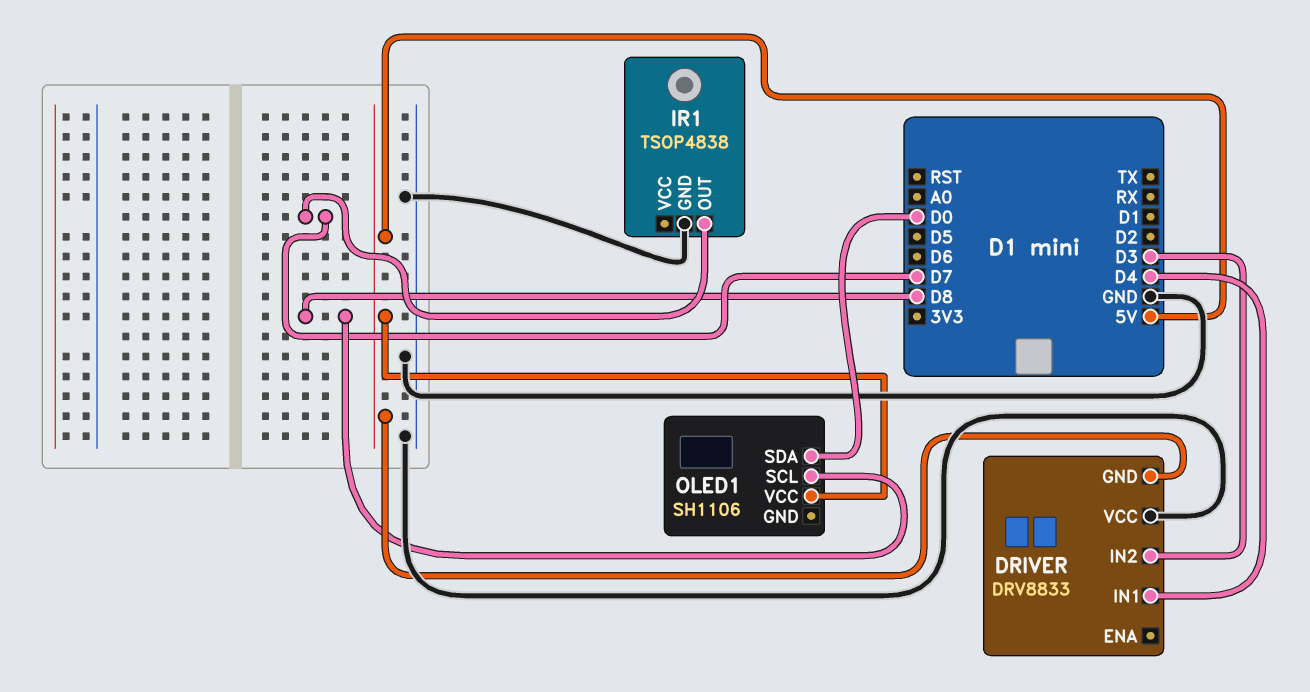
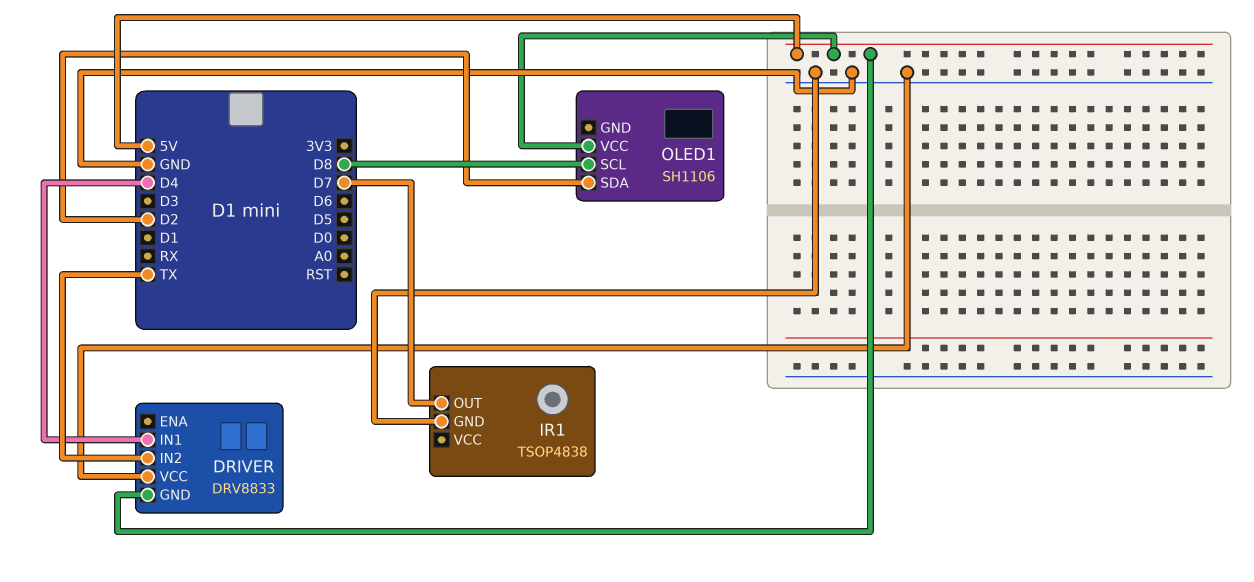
DRIVER pin IN2: D3 -> TX
OLED1 pin SDA: D0 -> D2

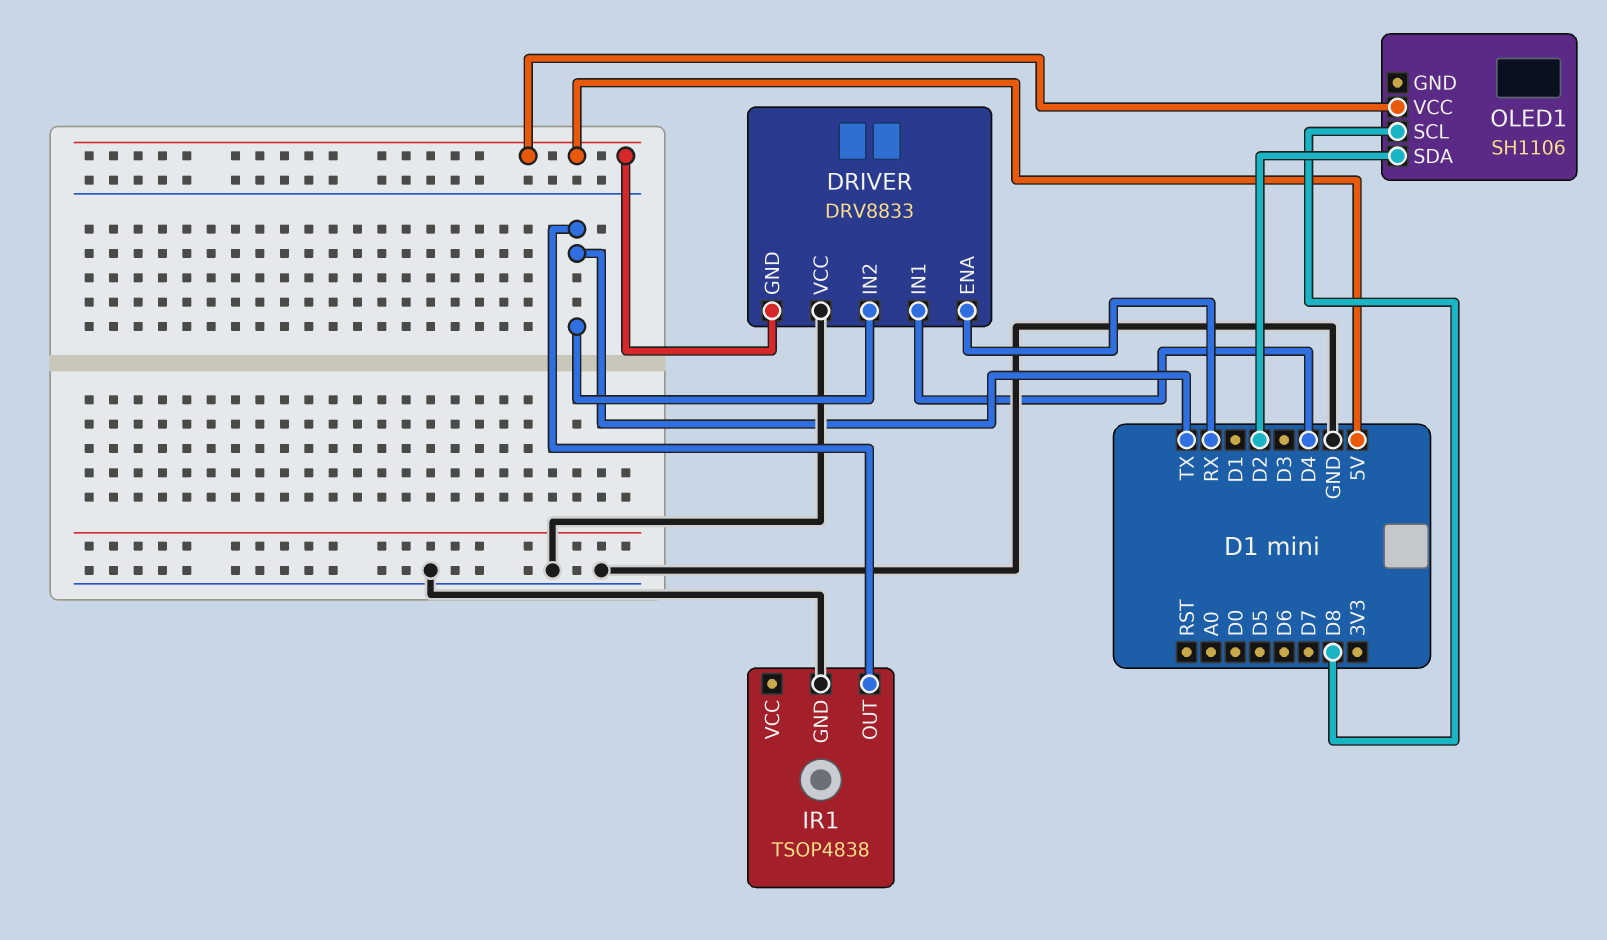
DRIVER pin ENA: none -> RX
IR1 pin OUT: D7 -> TX

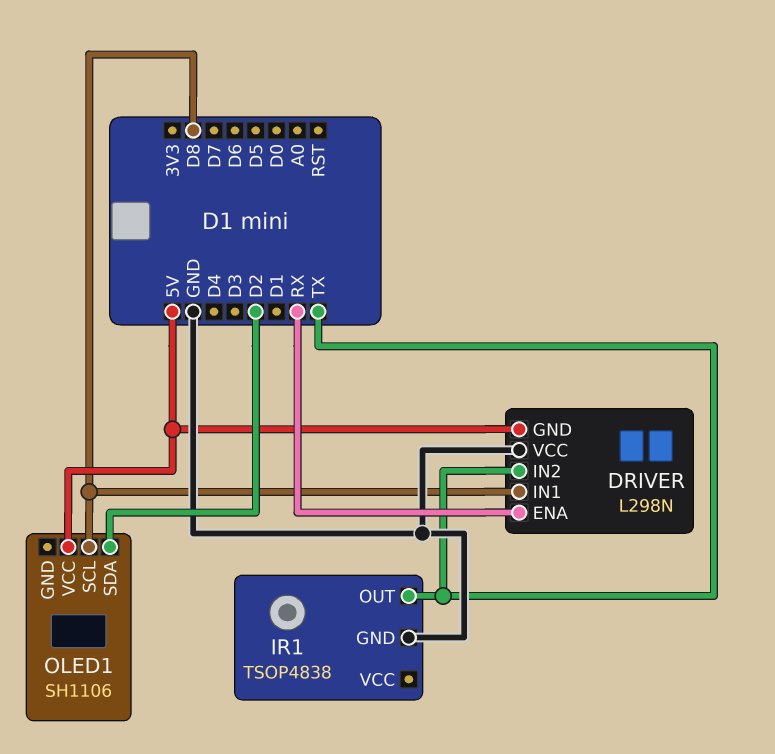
DRIVER: DRV8833 -> L298N
DRIVER pin IN1: D4 -> D8

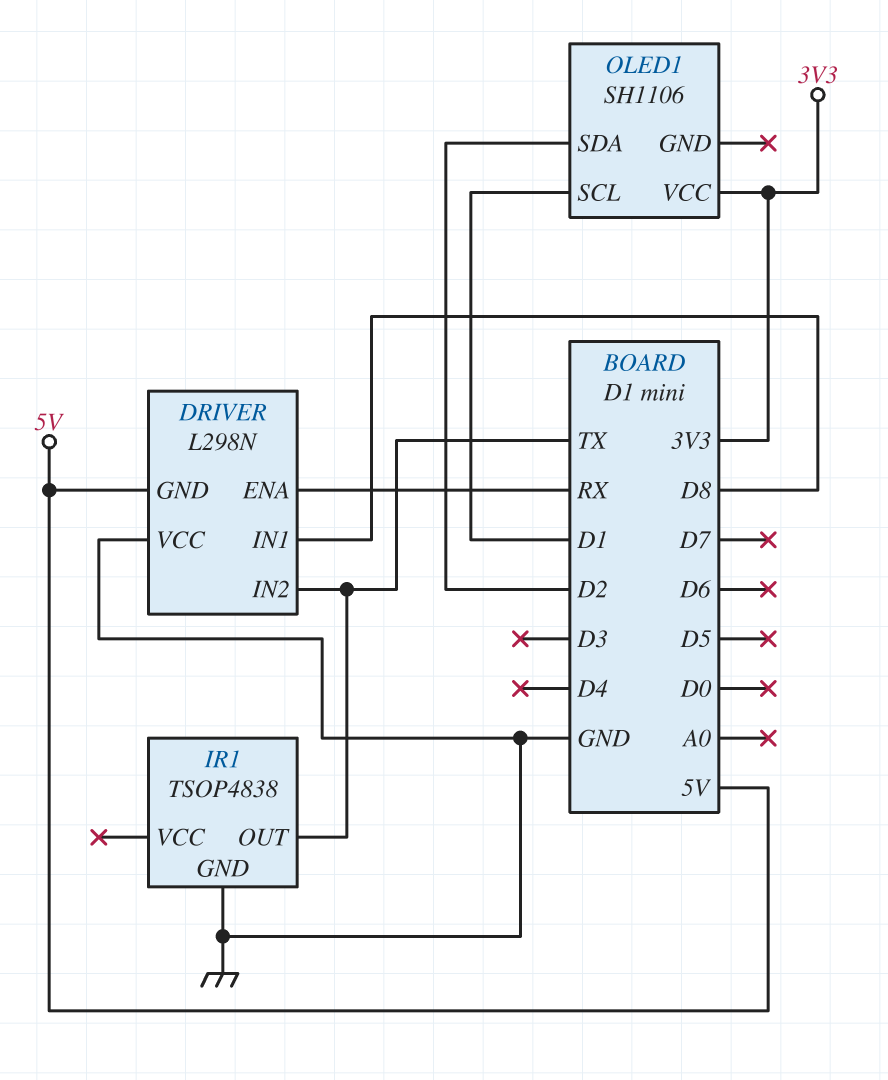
OLED1 pin SCL: D8 -> D1
OLED1 pin VCC: 5V -> 3V3

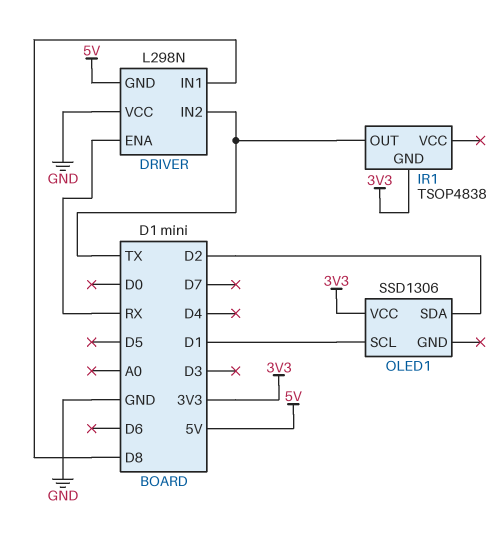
IR1 pin GND: GND -> 3V3
OLED1: SH1106 -> SSD1306

